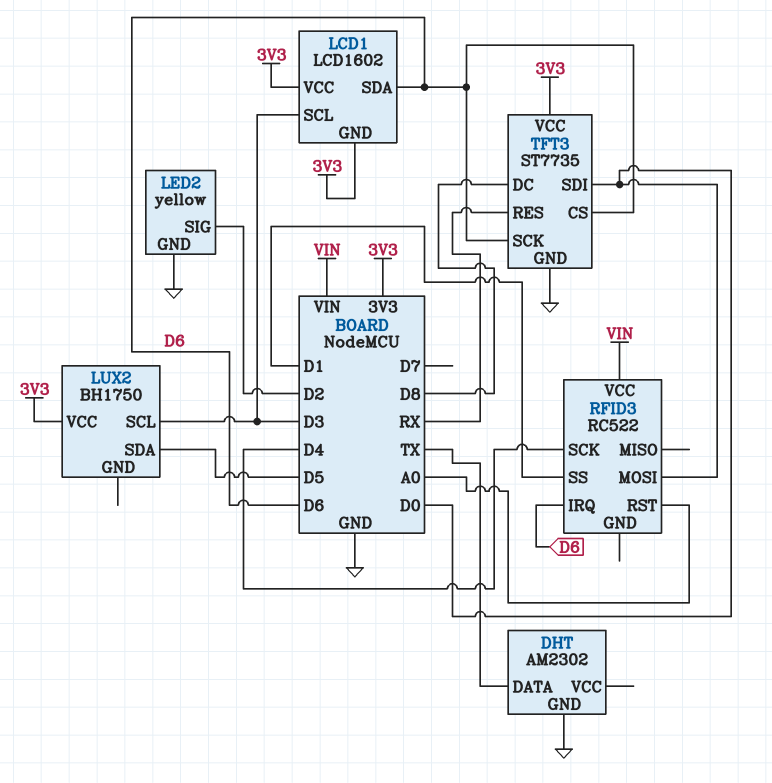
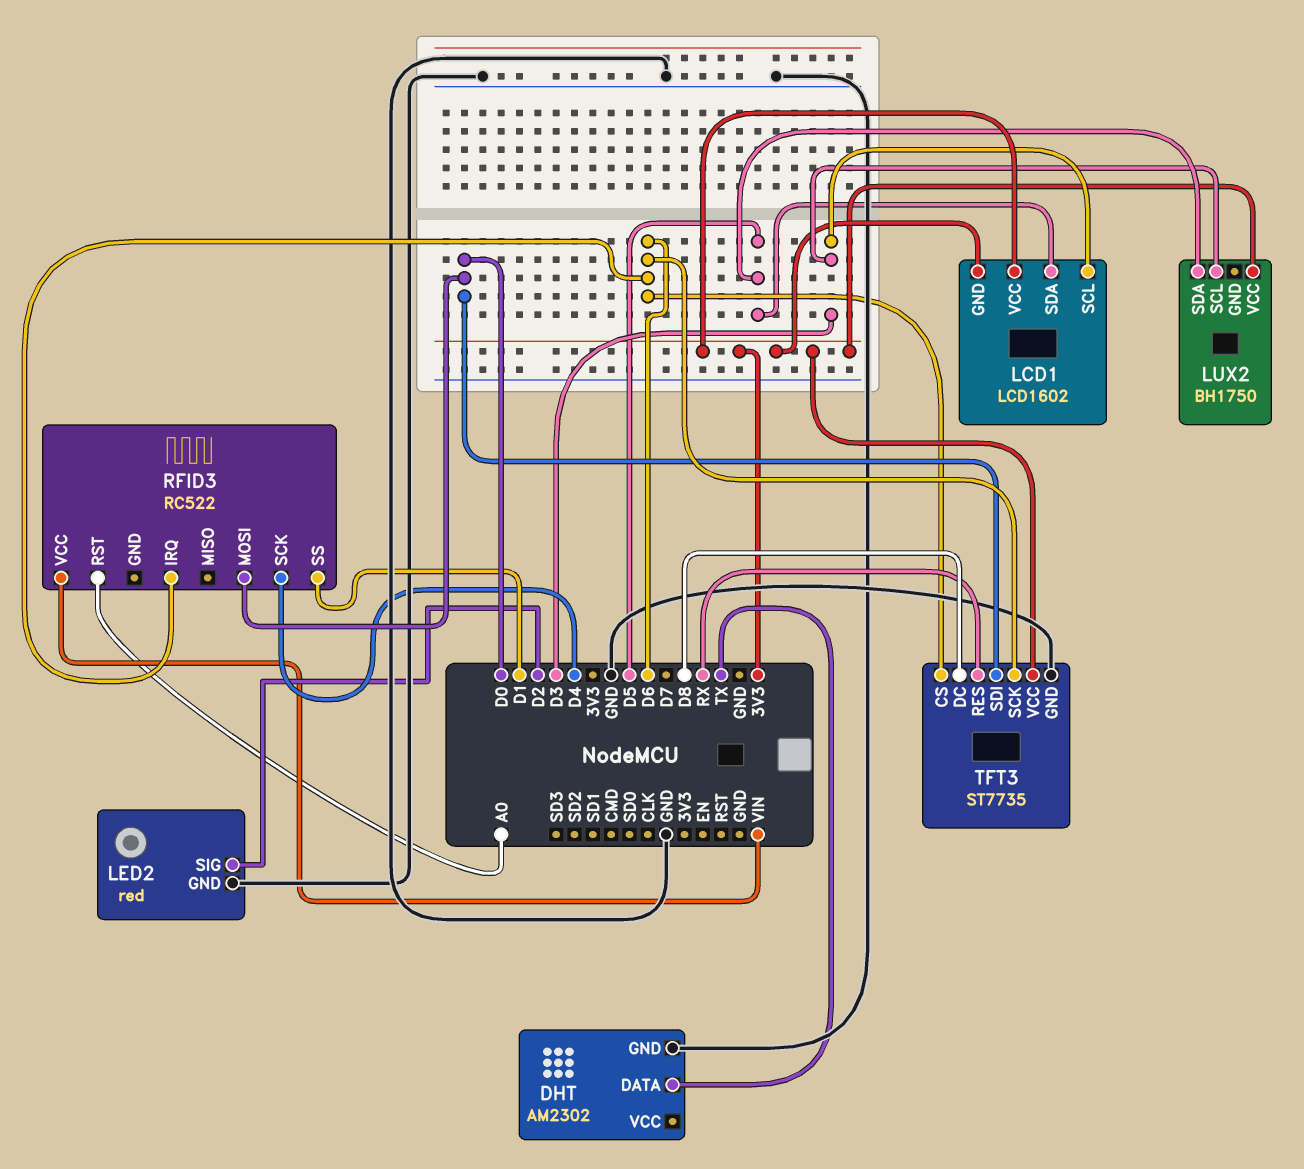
LCD1 pin SDA: D6 -> D5
LED2: yellow -> red

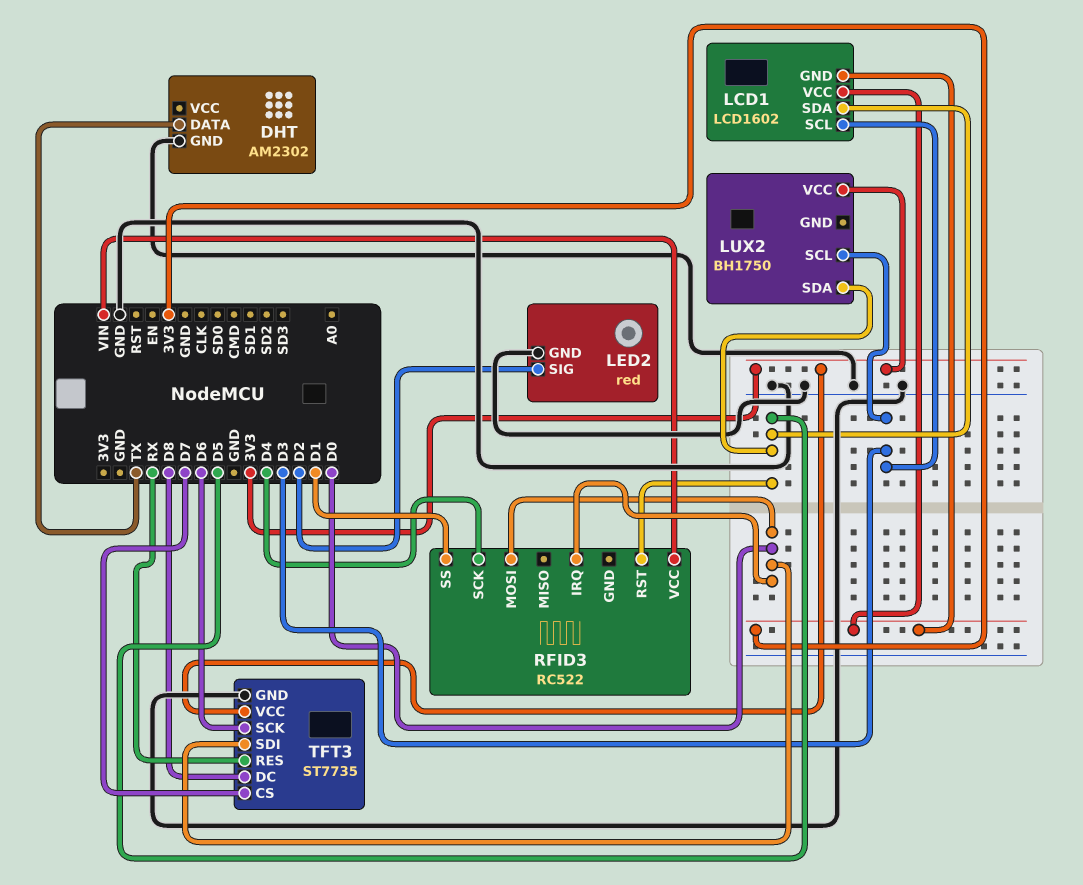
RFID3 pin IRQ: D6 -> D0
RFID3 pin RST: A0 -> D5
TFT3 pin CS: D6 -> D7

